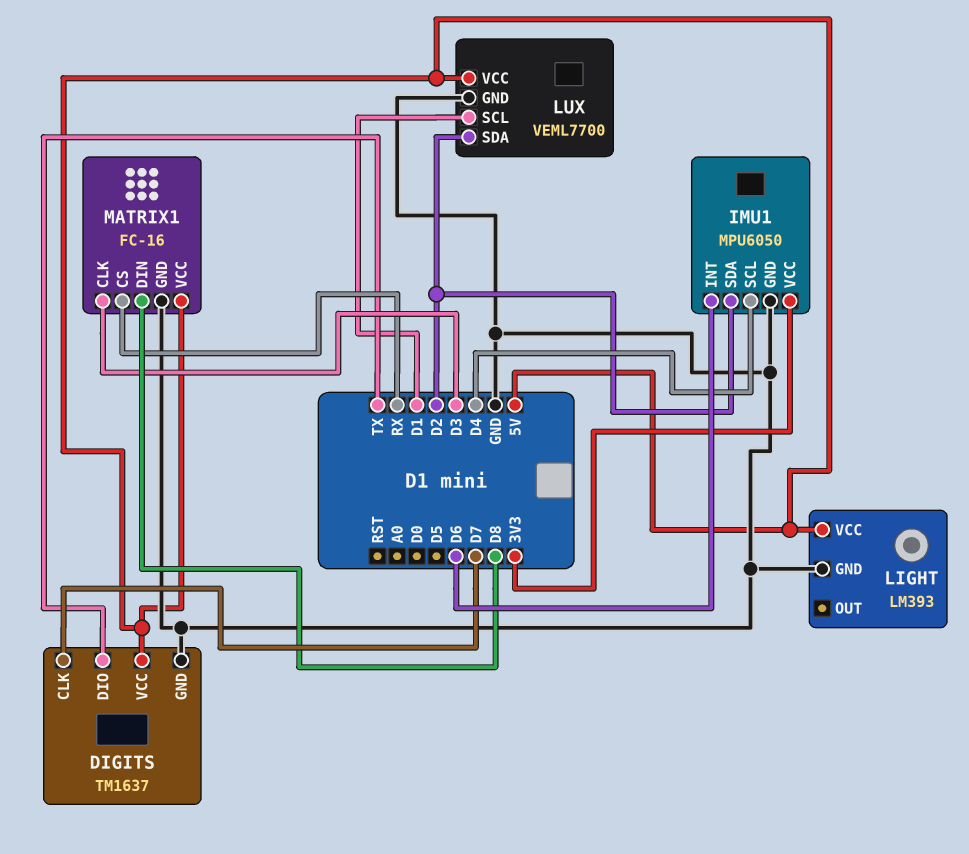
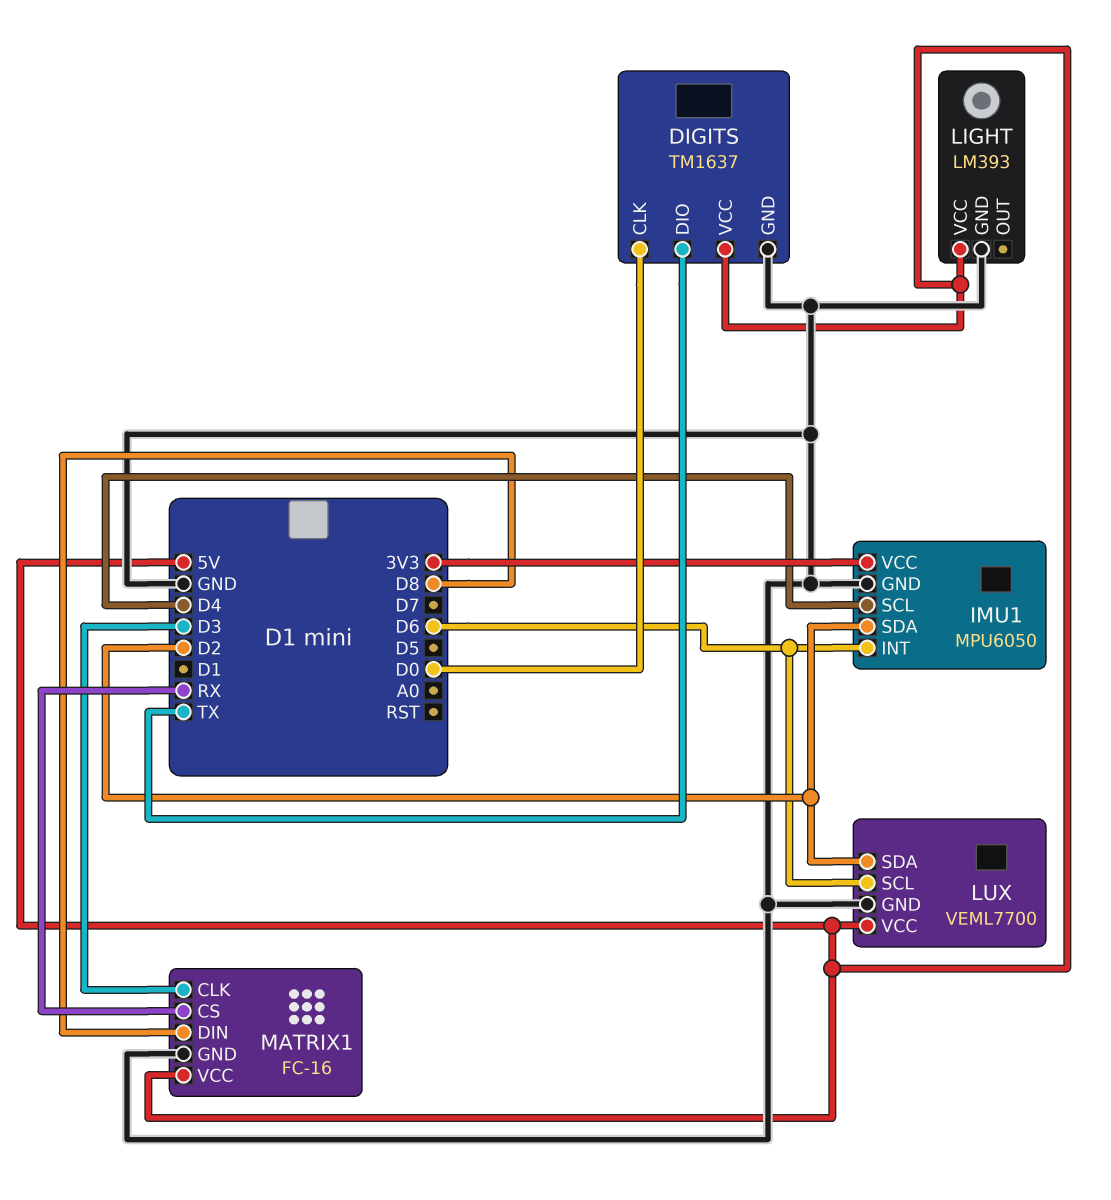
DIGITS pin CLK: D7 -> D0
LUX pin SCL: D1 -> D6

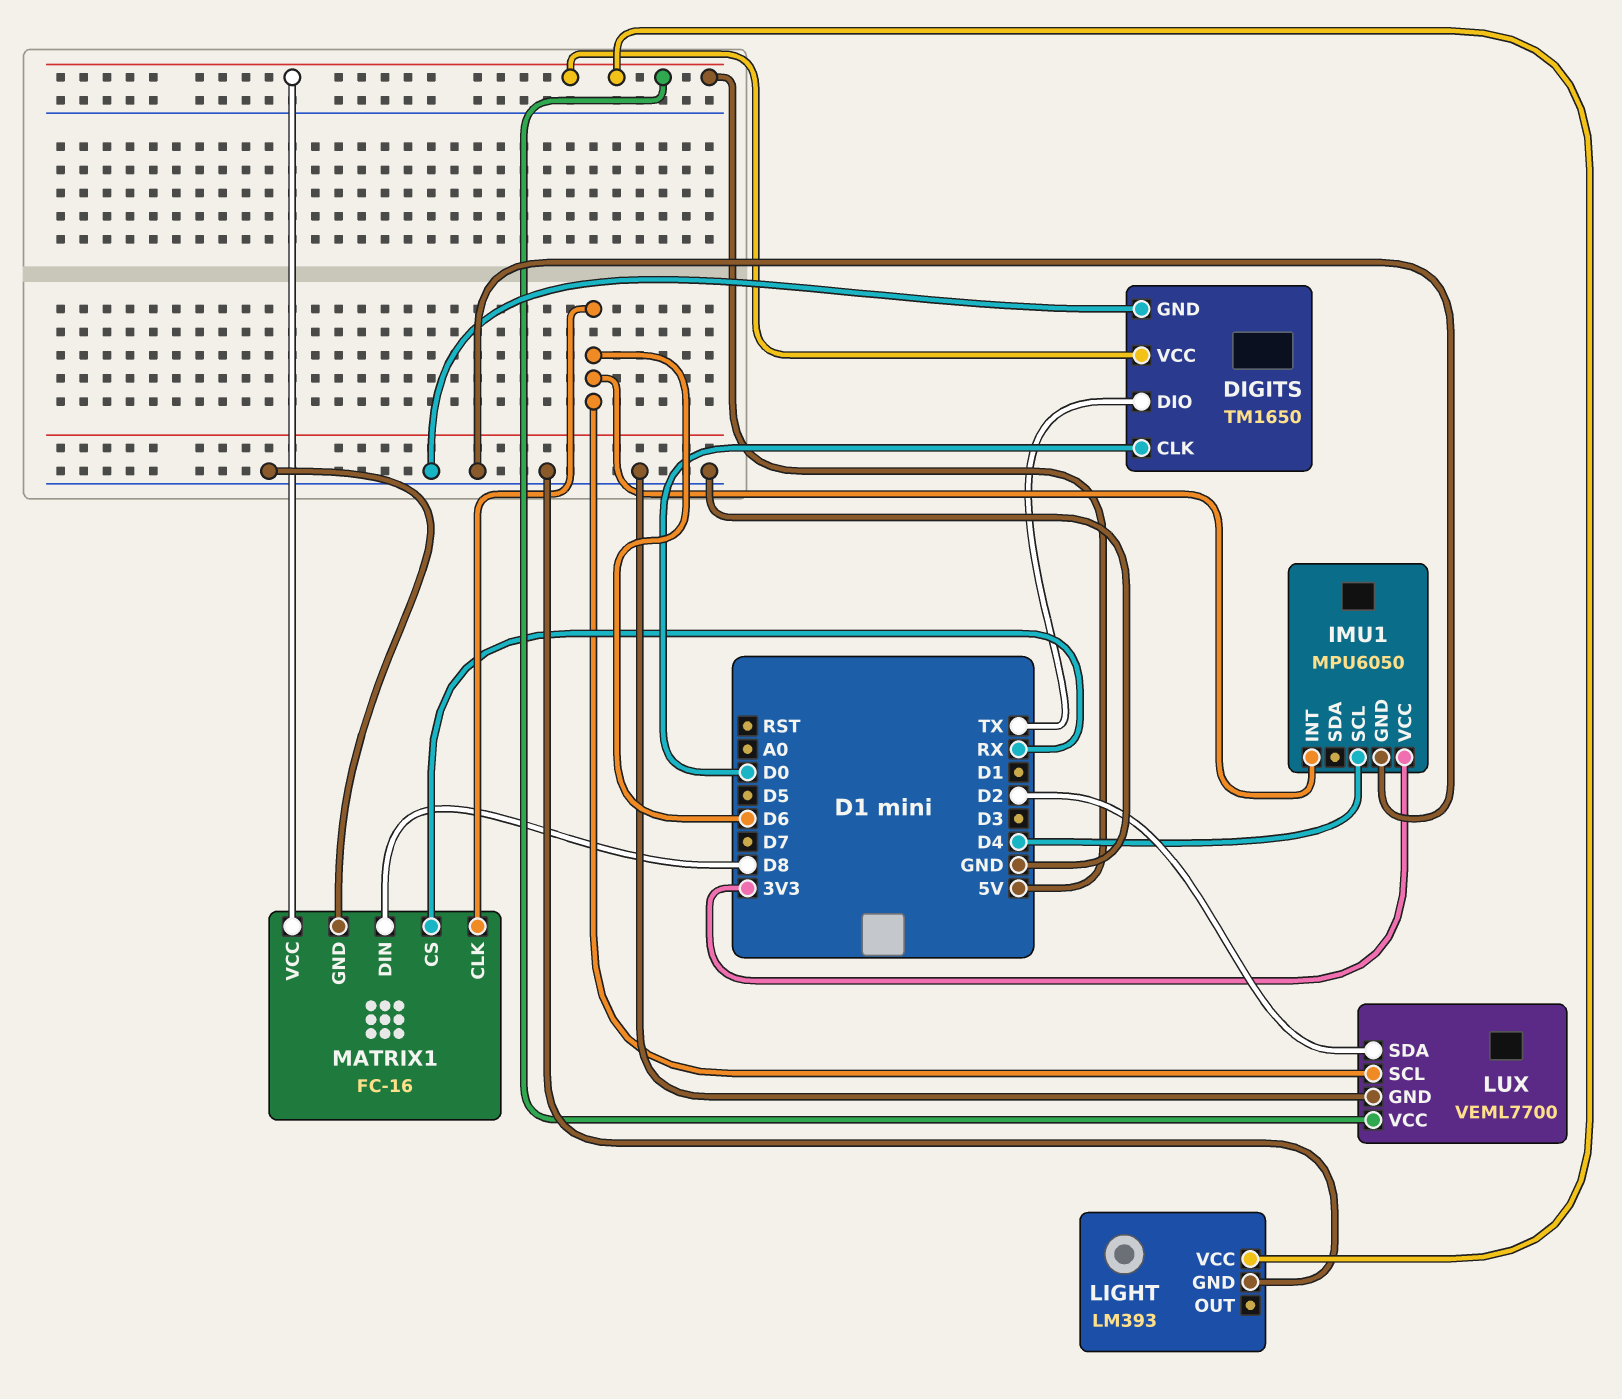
DIGITS: TM1637 -> TM1650
IMU1 pin SDA: D2 -> none
MATRIX1 pin CLK: D3 -> D6

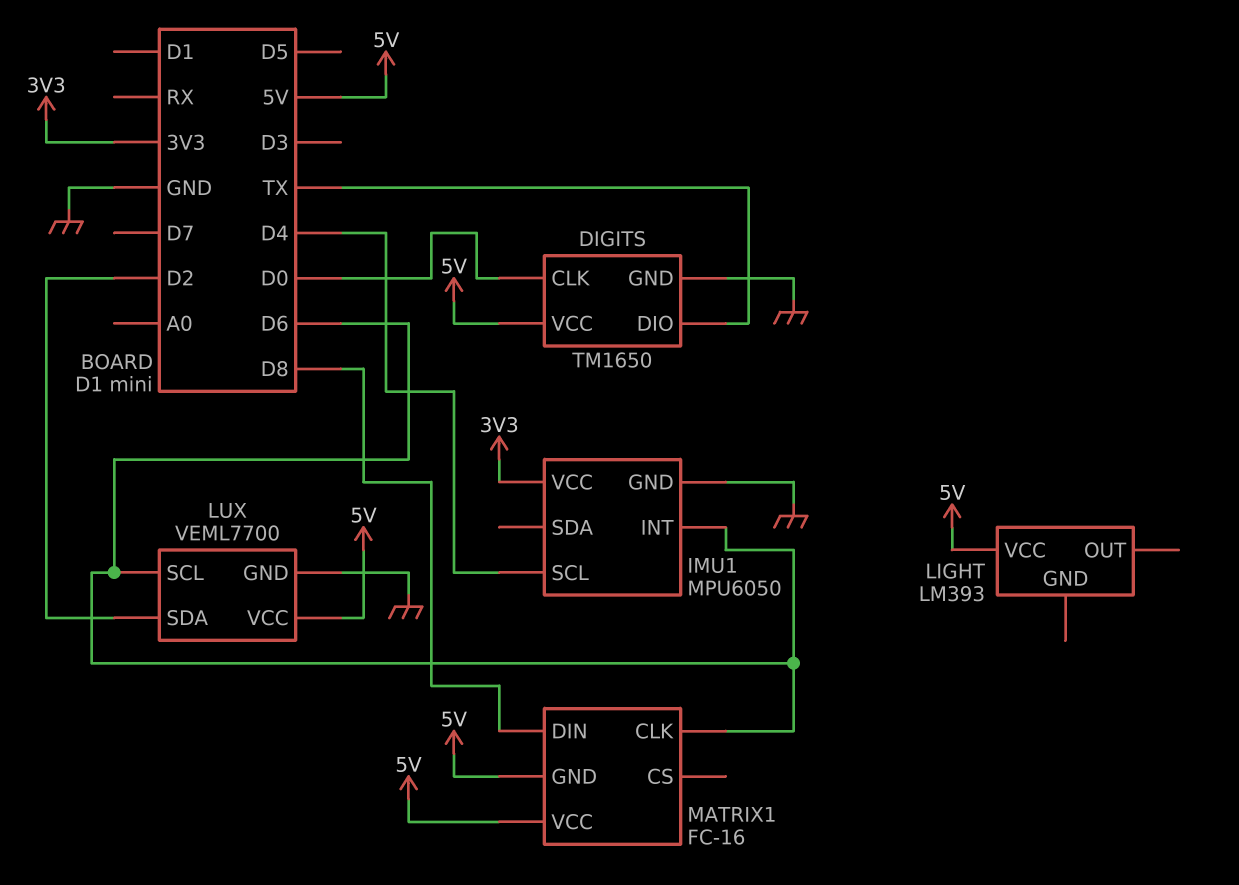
LIGHT pin GND: GND -> none
MATRIX1 pin CS: RX -> none
MATRIX1 pin GND: GND -> 5V

